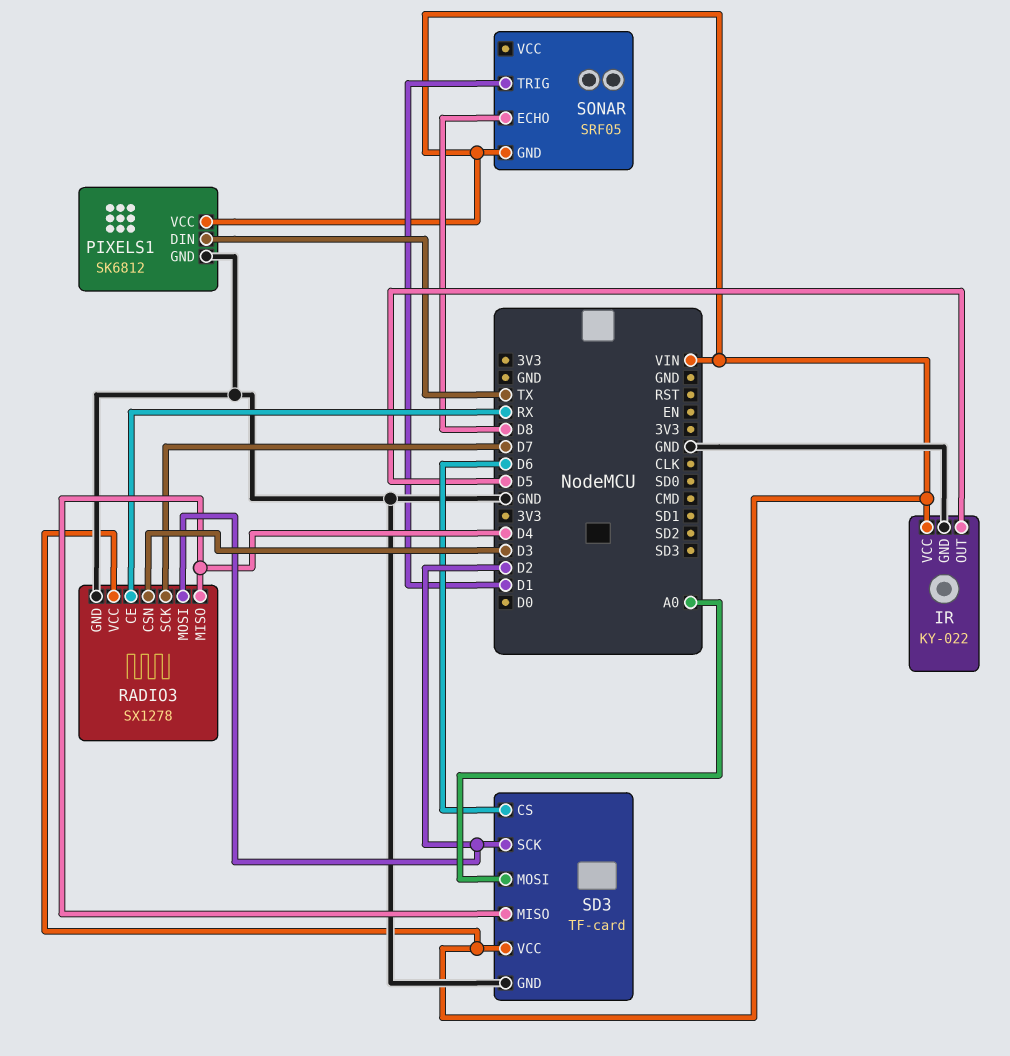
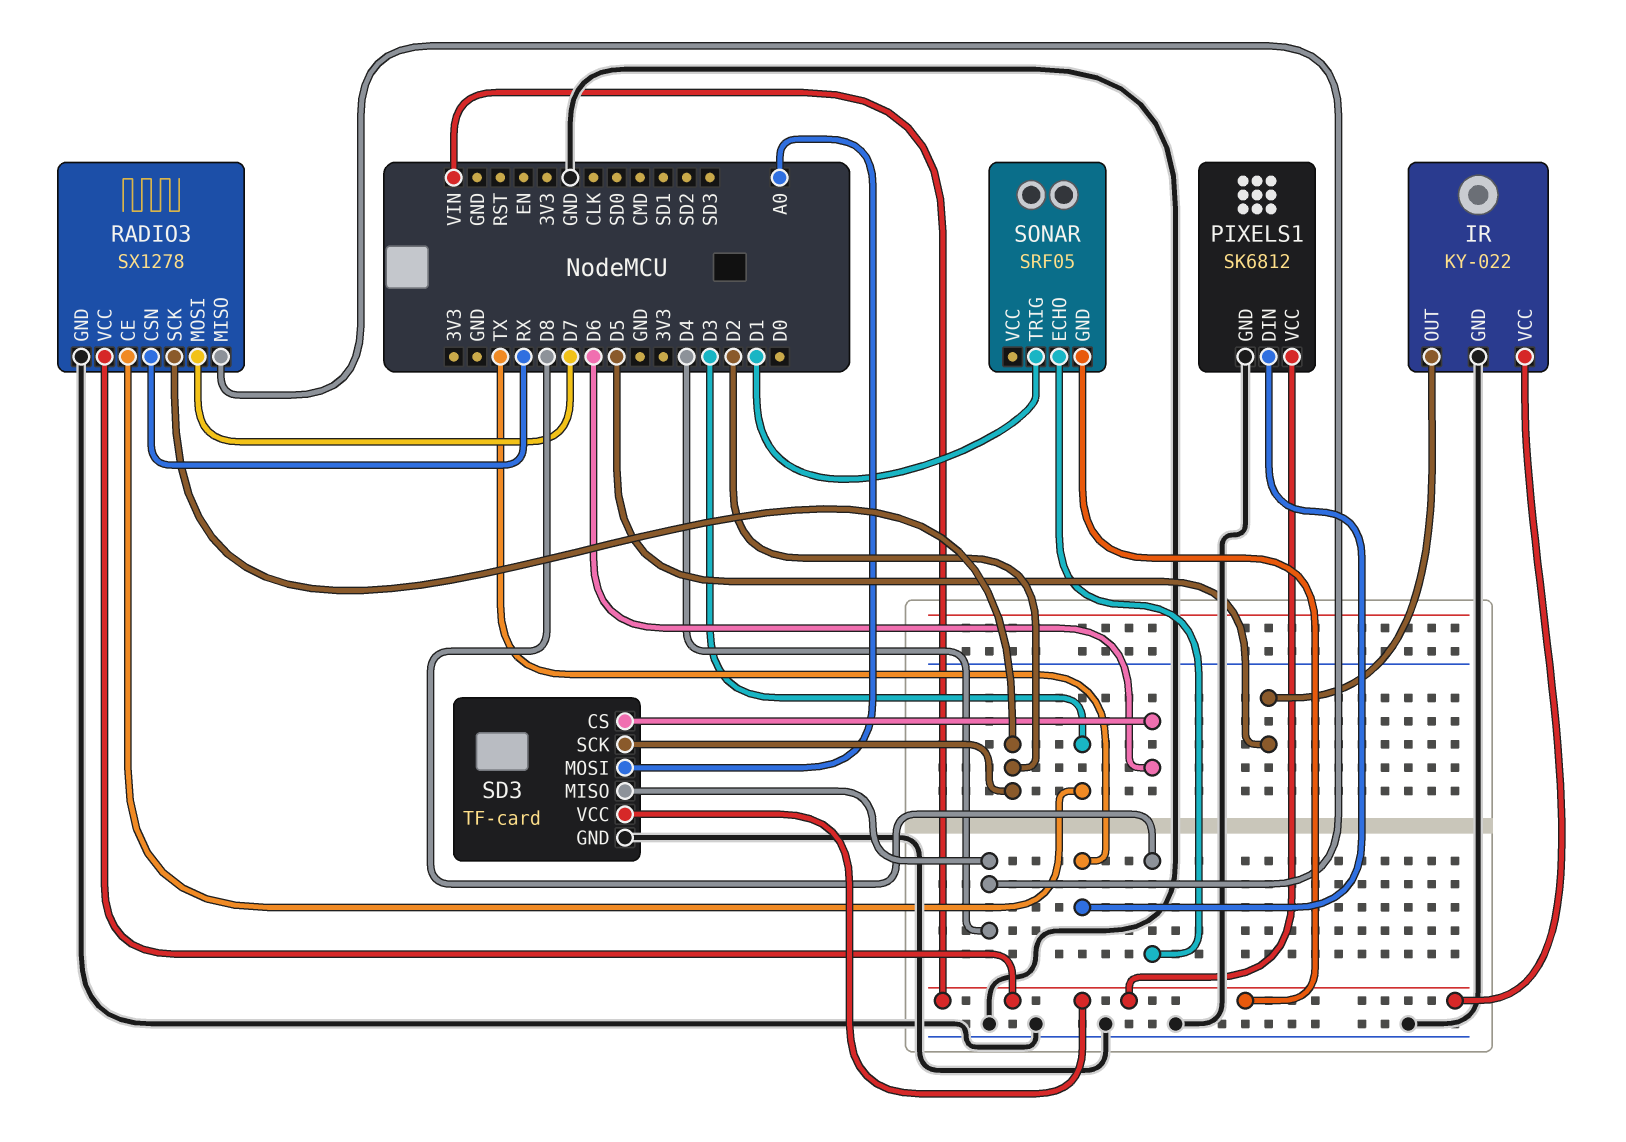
RADIO3 pin CE: RX -> D3
RADIO3 pin CSN: D3 -> RX
RADIO3 pin MOSI: D2 -> D7
RADIO3 pin SCK: D7 -> D2

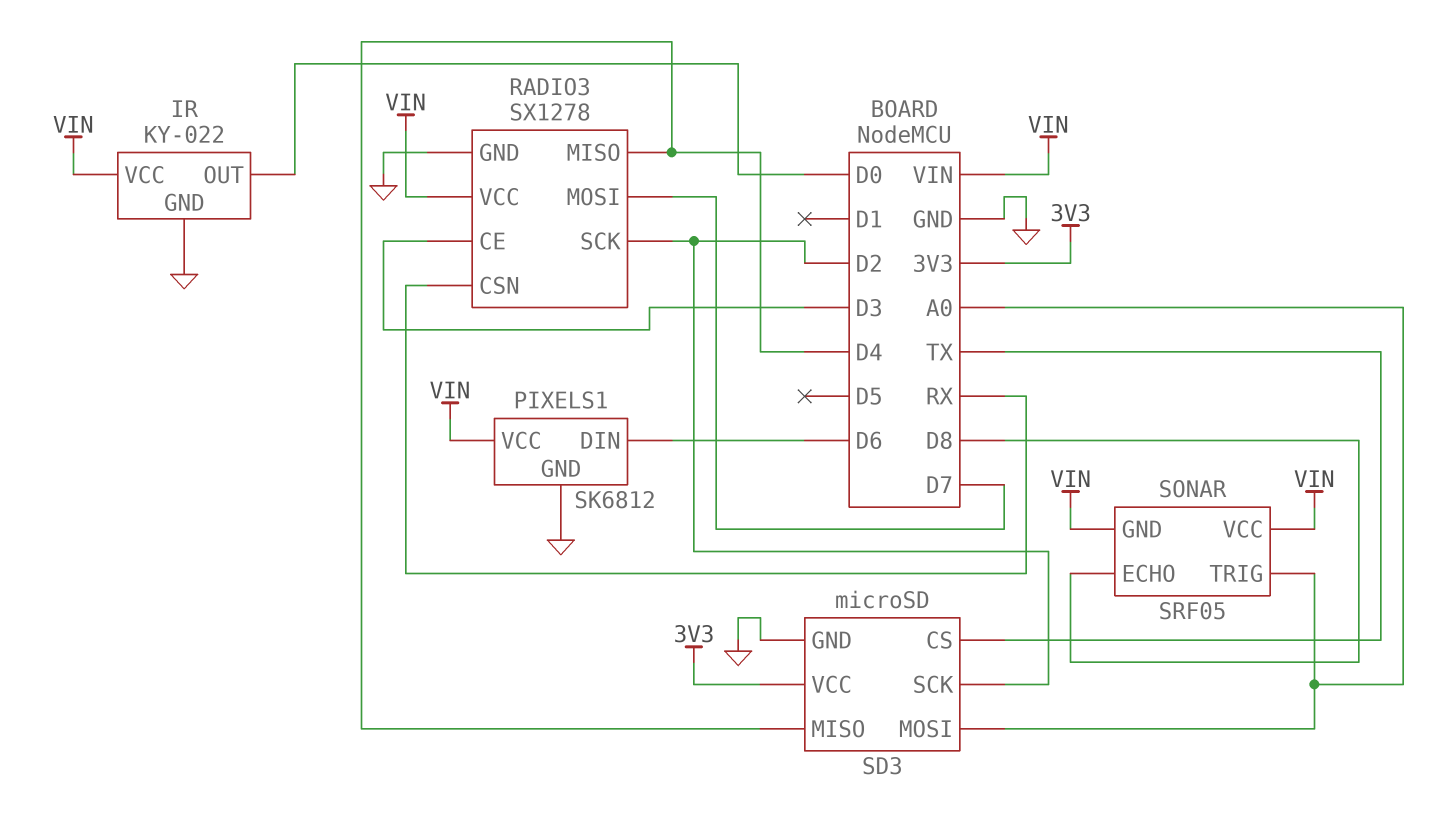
IR pin OUT: D5 -> D0
PIXELS1 pin DIN: TX -> D6
SD3: TF-card -> microSD
SD3 pin CS: D6 -> TX
SD3 pin VCC: VIN -> 3V3
SONAR pin TRIG: D1 -> A0
SONAR pin VCC: none -> VIN

